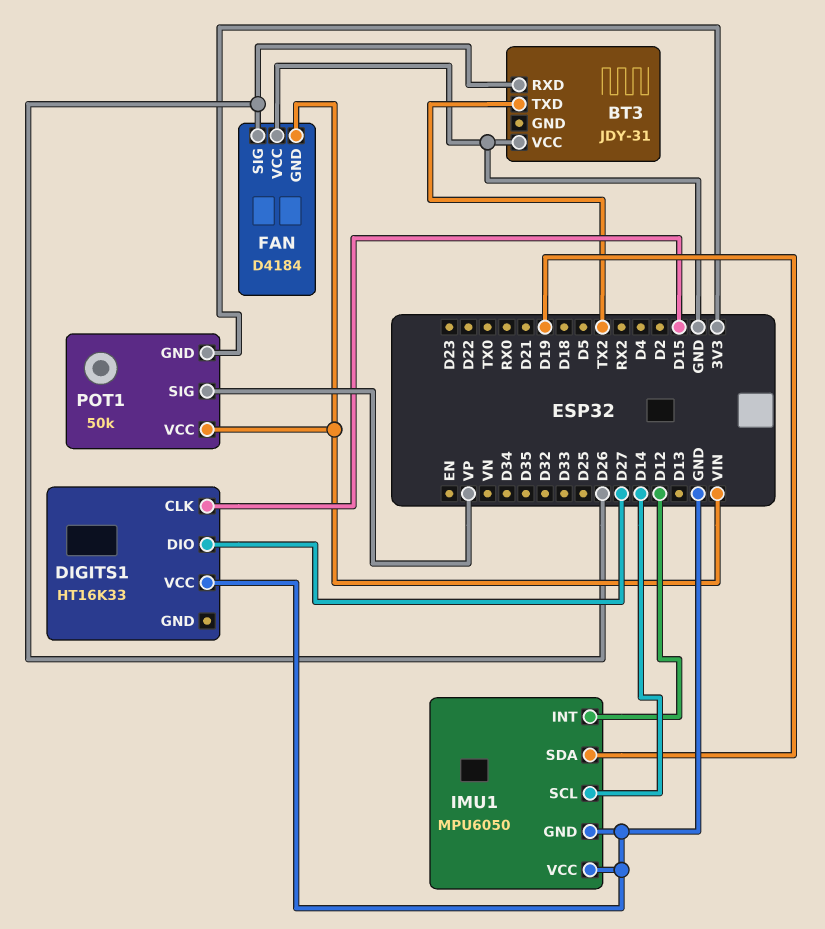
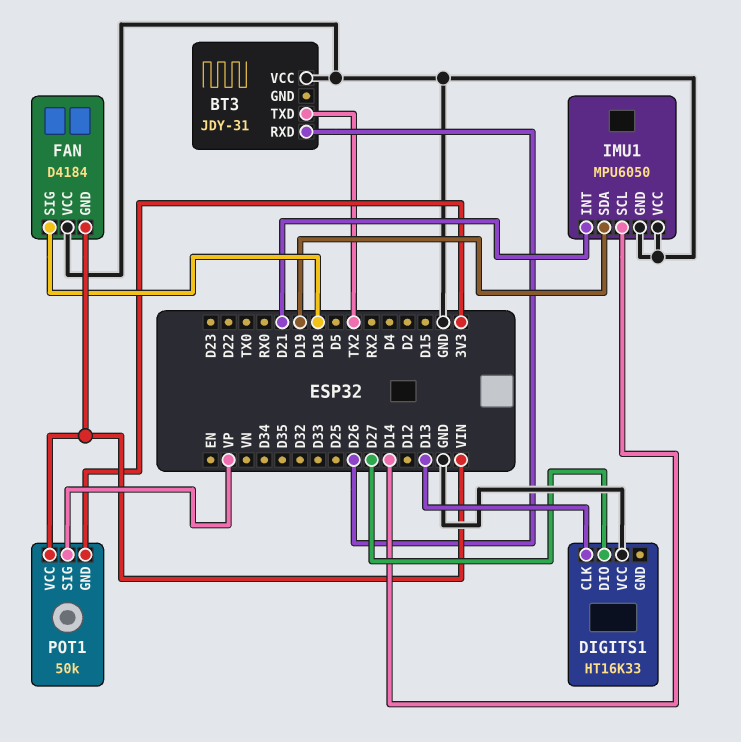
DIGITS1 pin CLK: D15 -> D13
FAN pin SIG: D26 -> D18
IMU1 pin INT: D12 -> D21

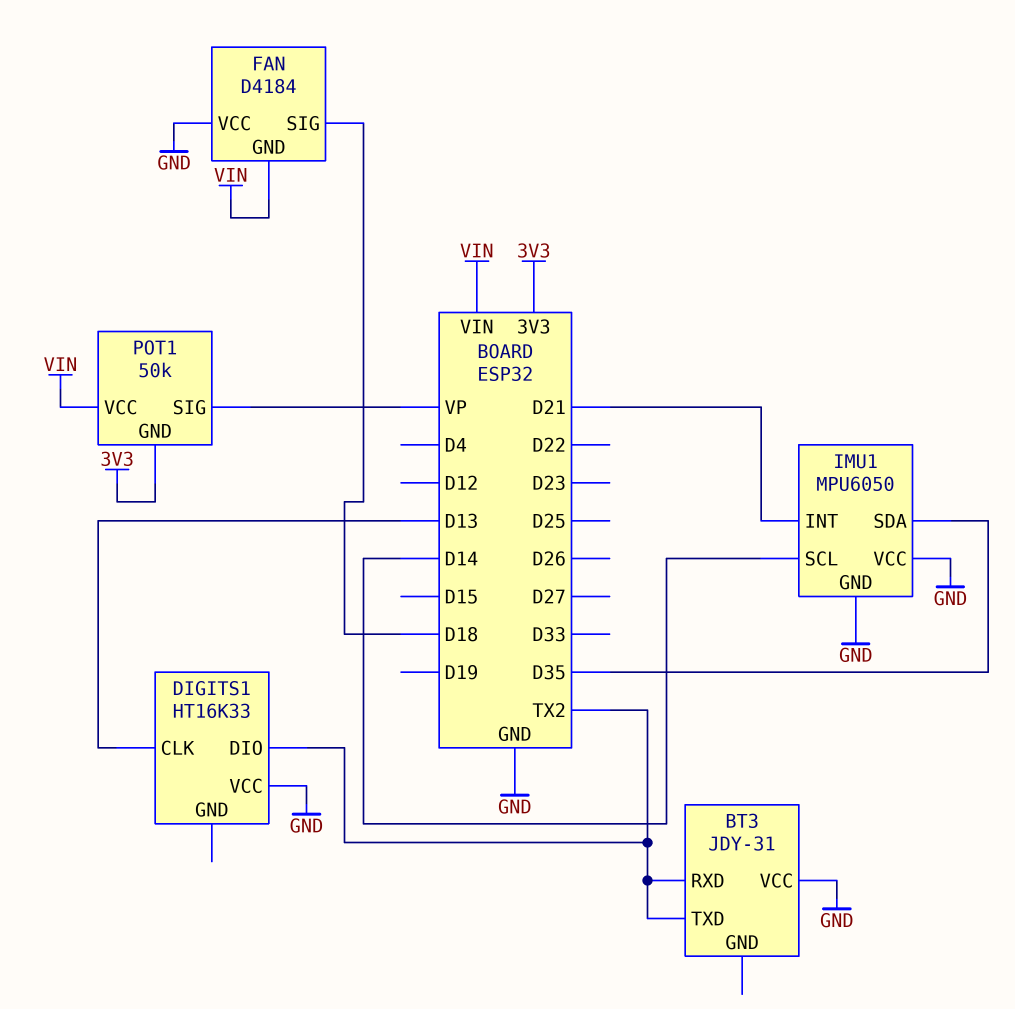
BT3 pin RXD: D26 -> TX2
DIGITS1 pin DIO: D27 -> TX2
IMU1 pin SDA: D19 -> D35

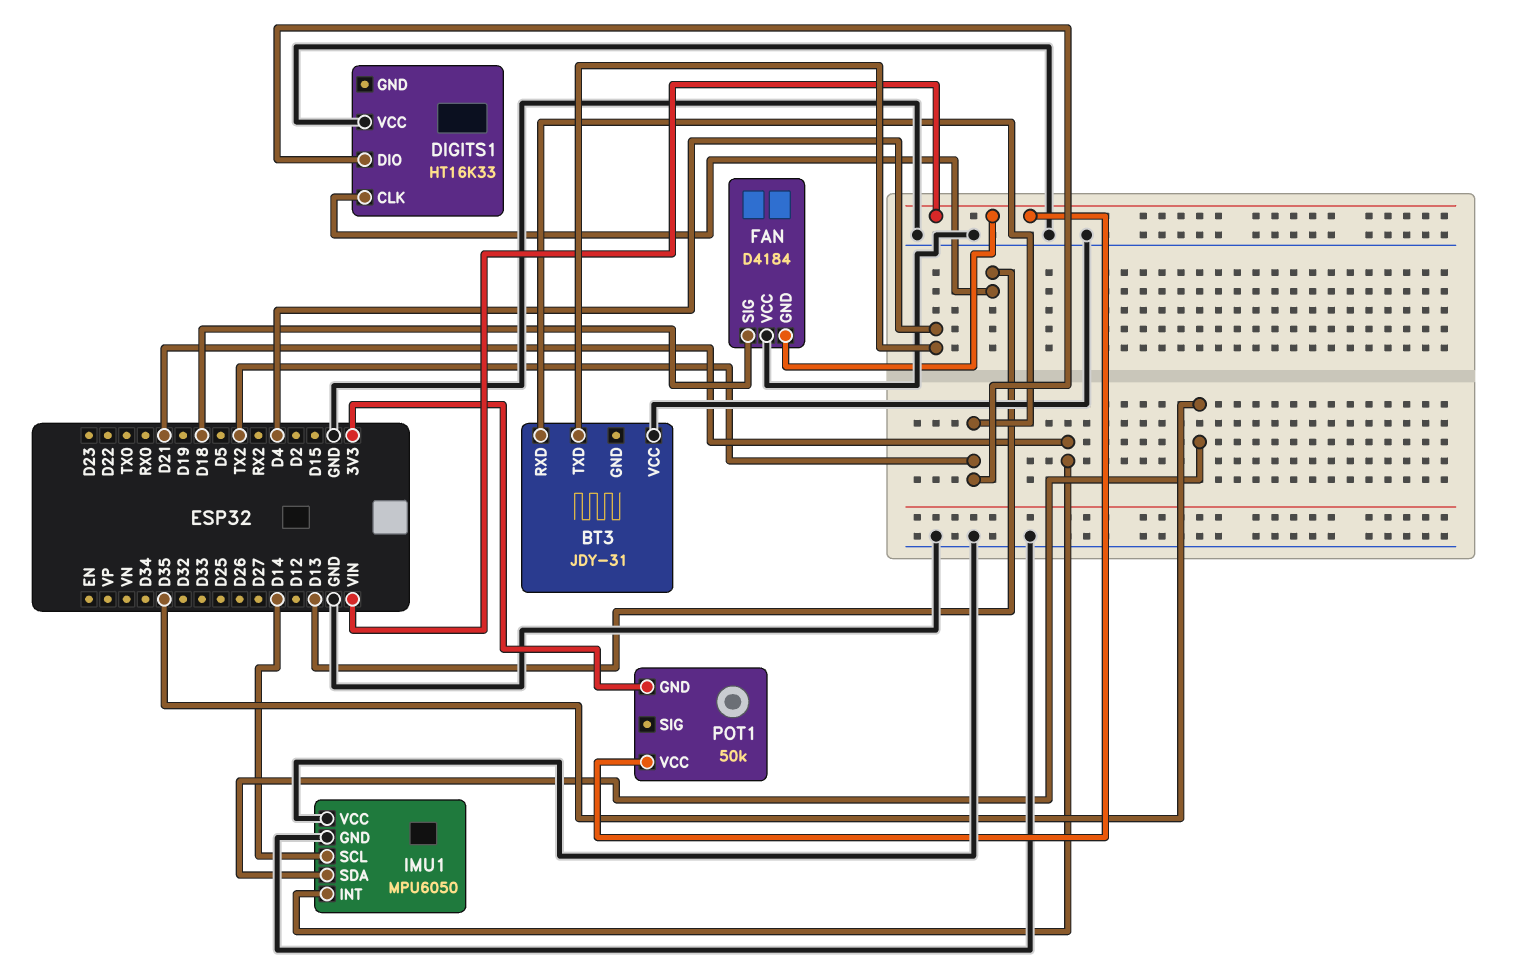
BT3 pin TXD: TX2 -> D4
POT1 pin SIG: VP -> none

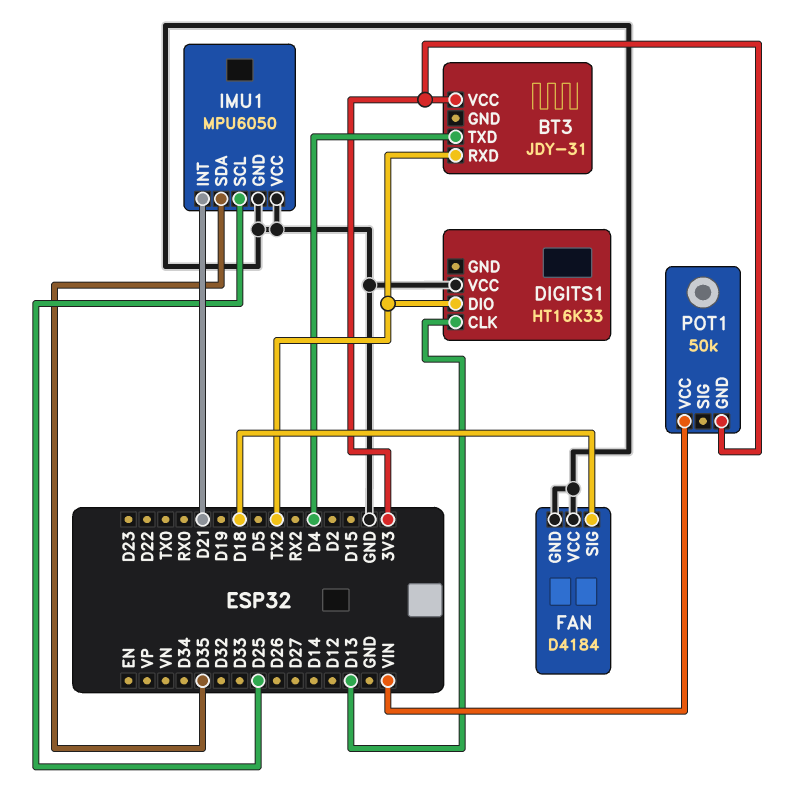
BT3 pin VCC: GND -> 3V3
FAN pin GND: VIN -> GND
IMU1 pin SCL: D14 -> D25

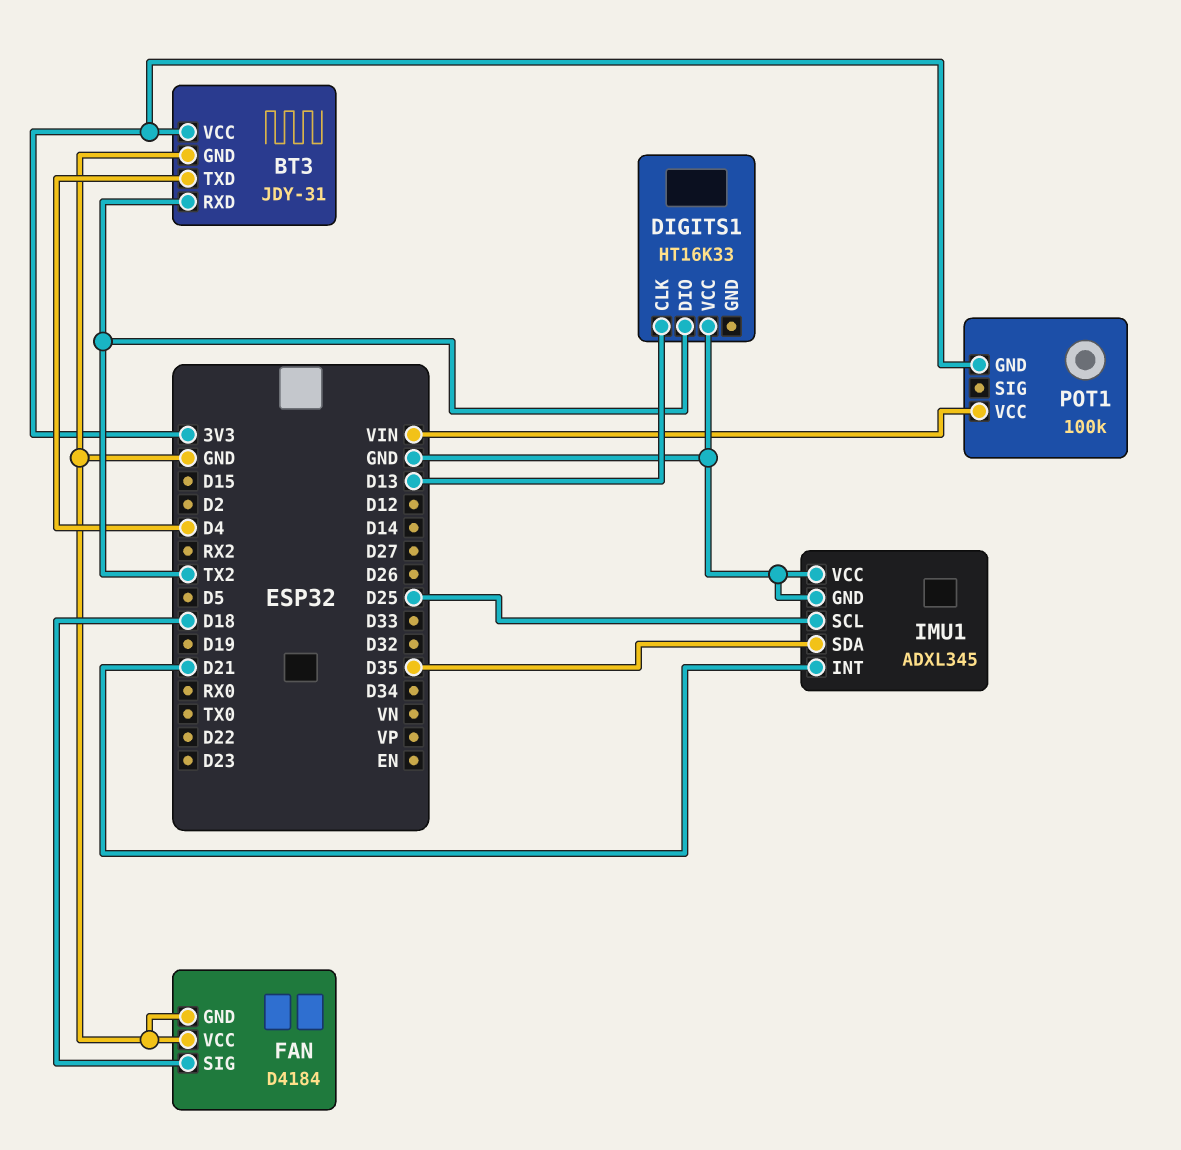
BT3 pin GND: none -> GND
IMU1: MPU6050 -> ADXL345
POT1: 50k -> 100k

